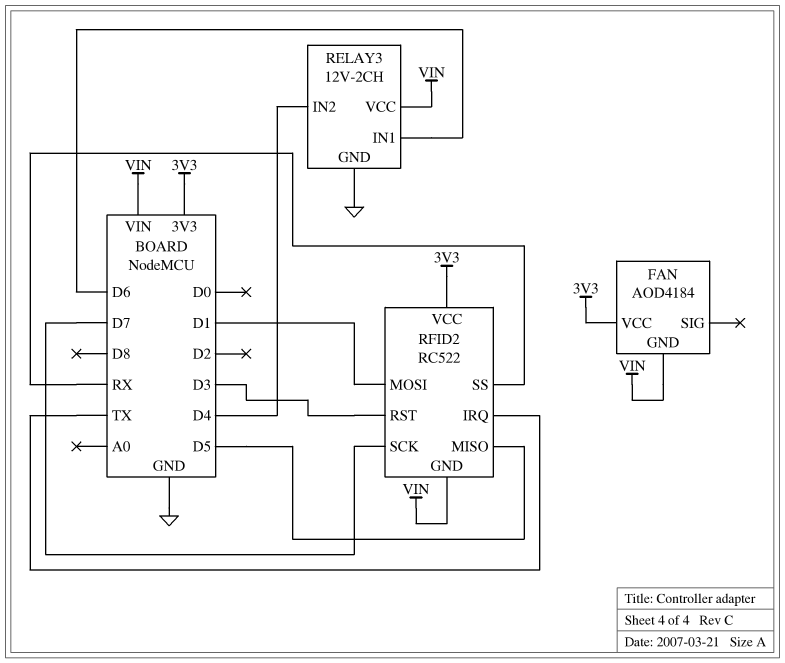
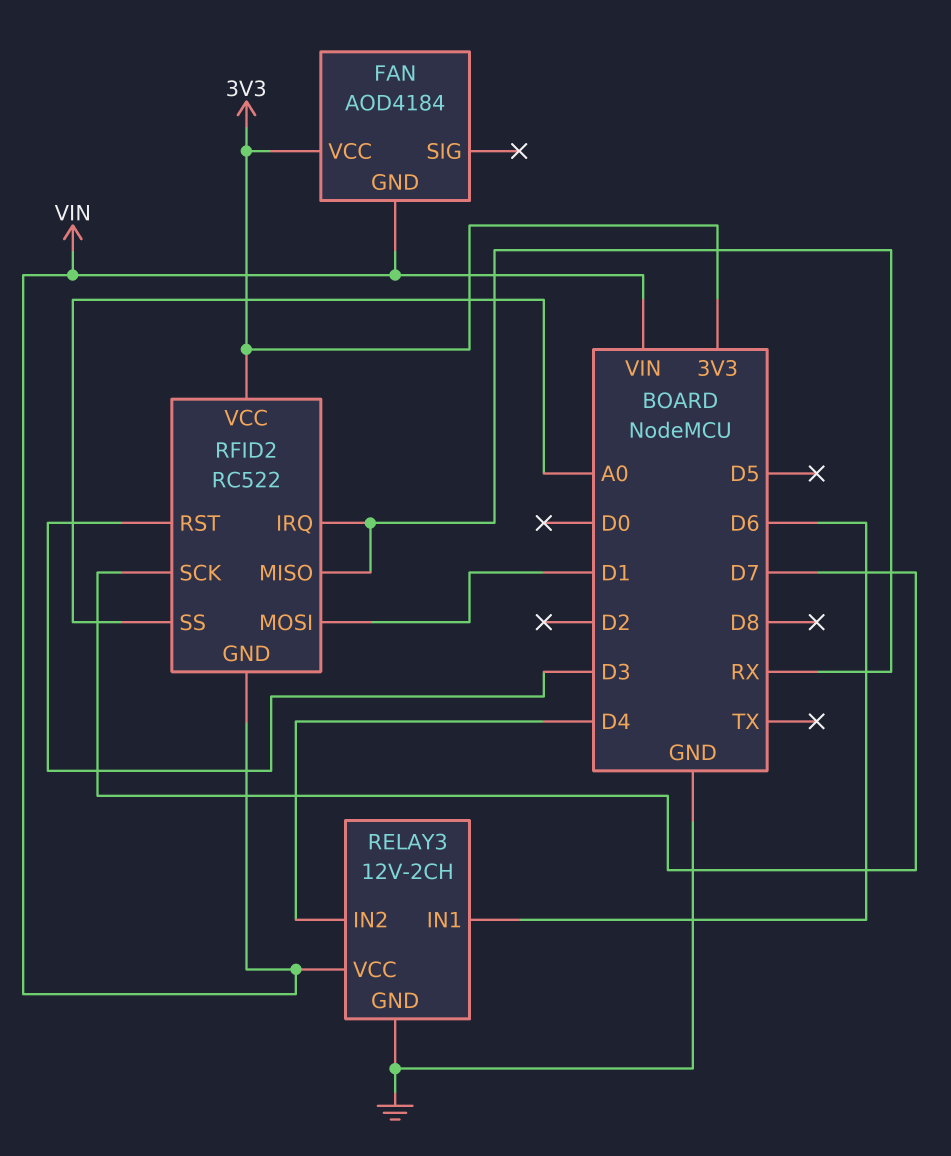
RFID2 pin IRQ: TX -> RX
RFID2 pin MISO: D5 -> RX
RFID2 pin SS: RX -> A0

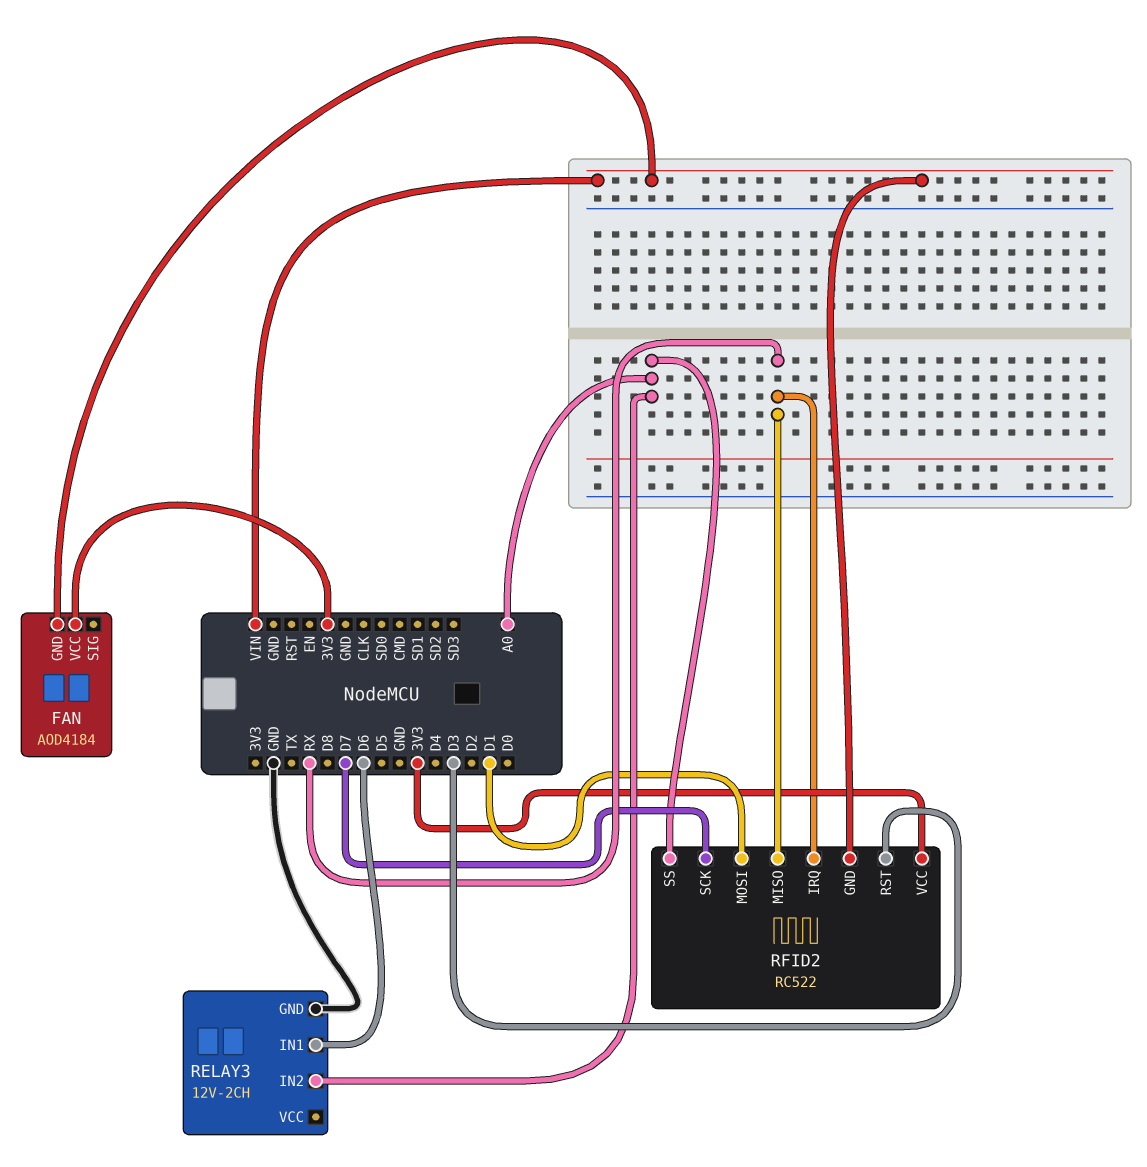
RELAY3 pin IN2: D4 -> A0
RELAY3 pin VCC: VIN -> none

